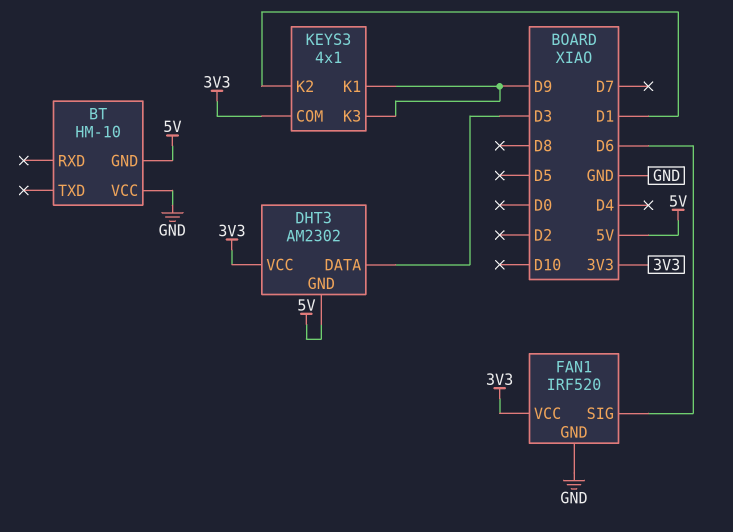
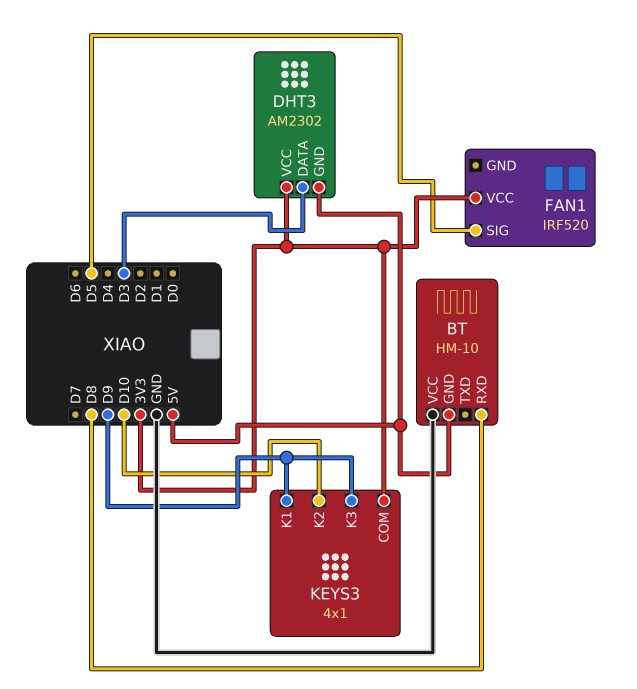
BT pin RXD: none -> D8
FAN1 pin GND: GND -> none
FAN1 pin SIG: D6 -> D5
KEYS3 pin K2: D1 -> D10

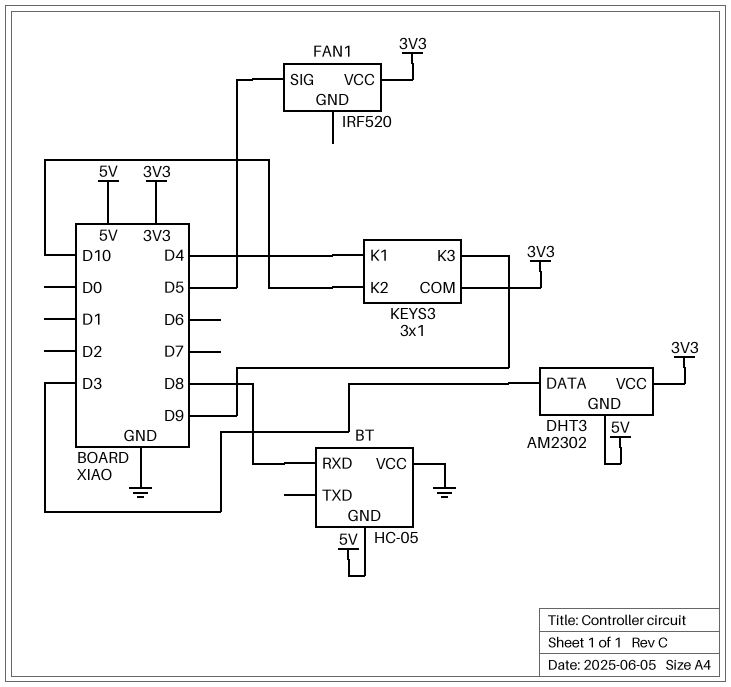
BT: HM-10 -> HC-05
KEYS3: 4x1 -> 3x1
KEYS3 pin K1: D9 -> D4

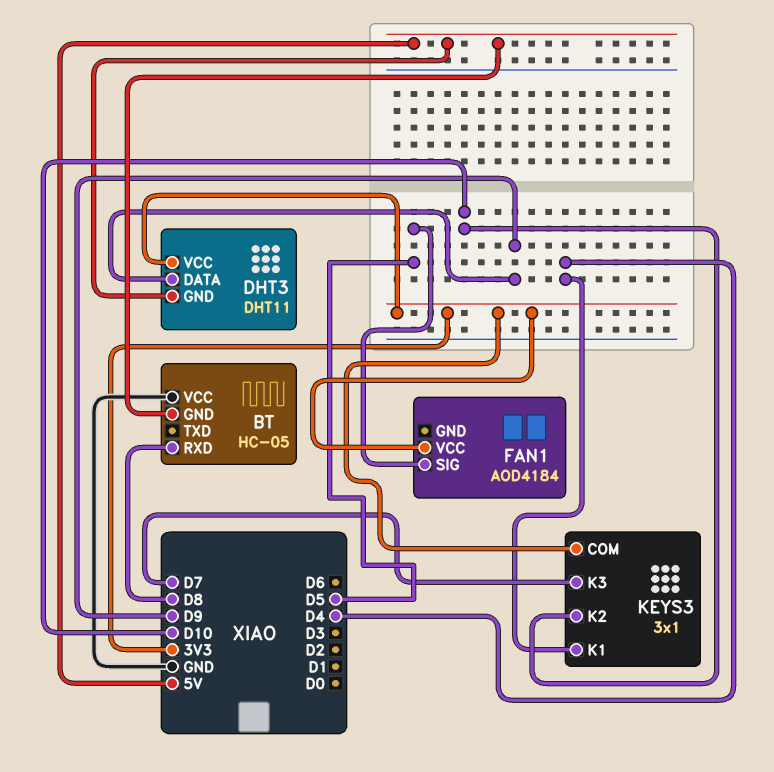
DHT3: AM2302 -> DHT11
DHT3 pin DATA: D3 -> D9
FAN1: IRF520 -> AOD4184
KEYS3 pin K3: D9 -> D7

